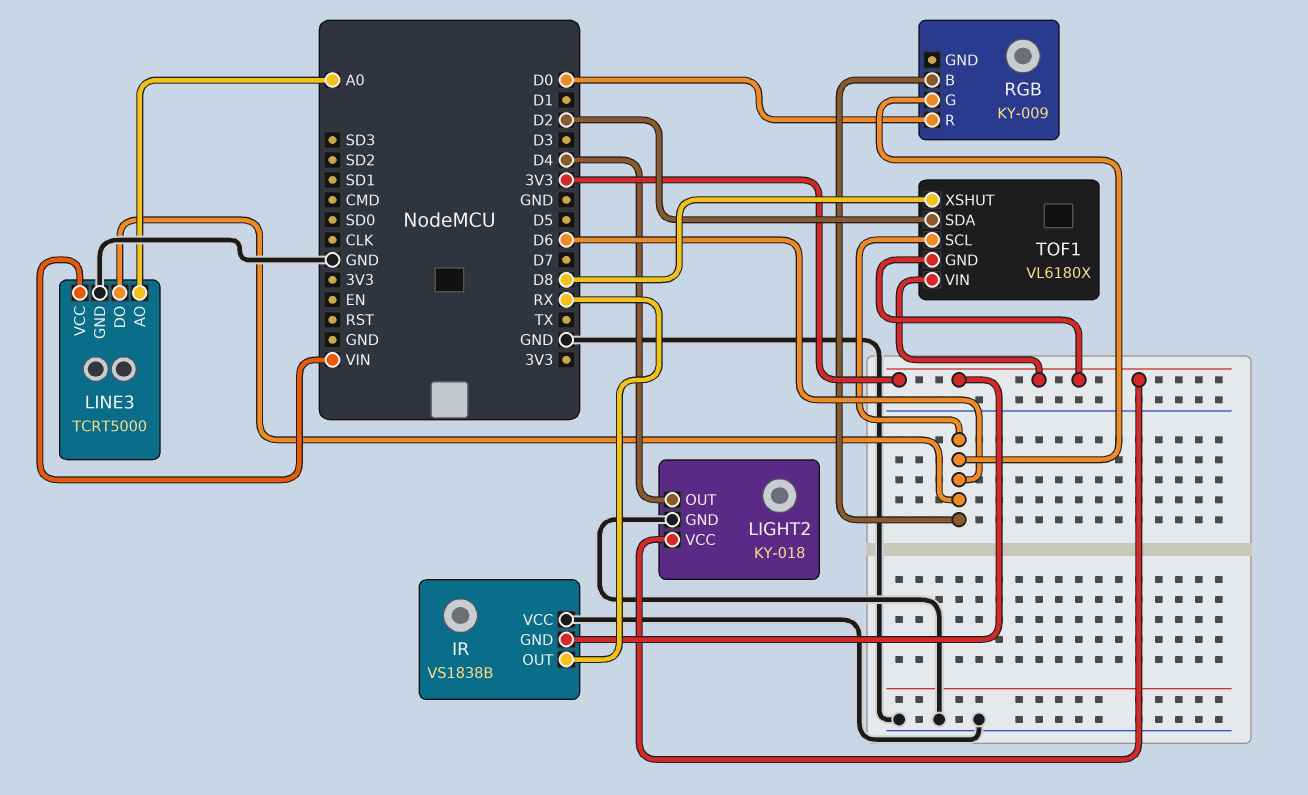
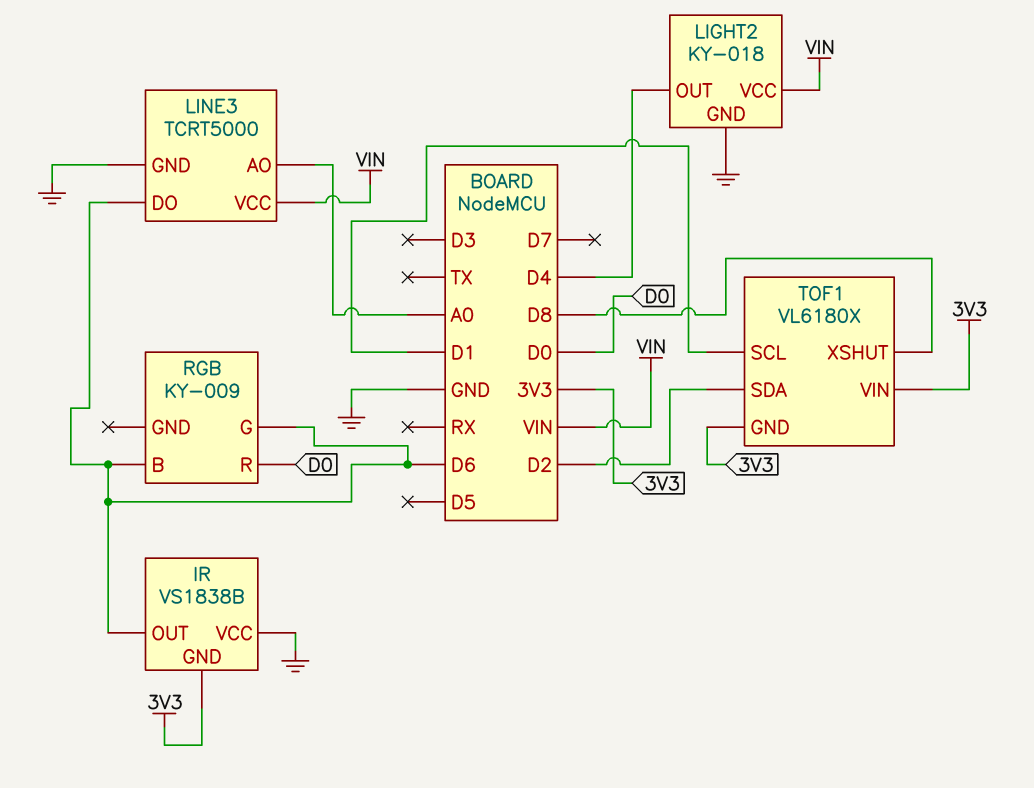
IR pin OUT: RX -> D6
LIGHT2 pin VCC: 3V3 -> VIN
TOF1 pin SCL: D6 -> D1

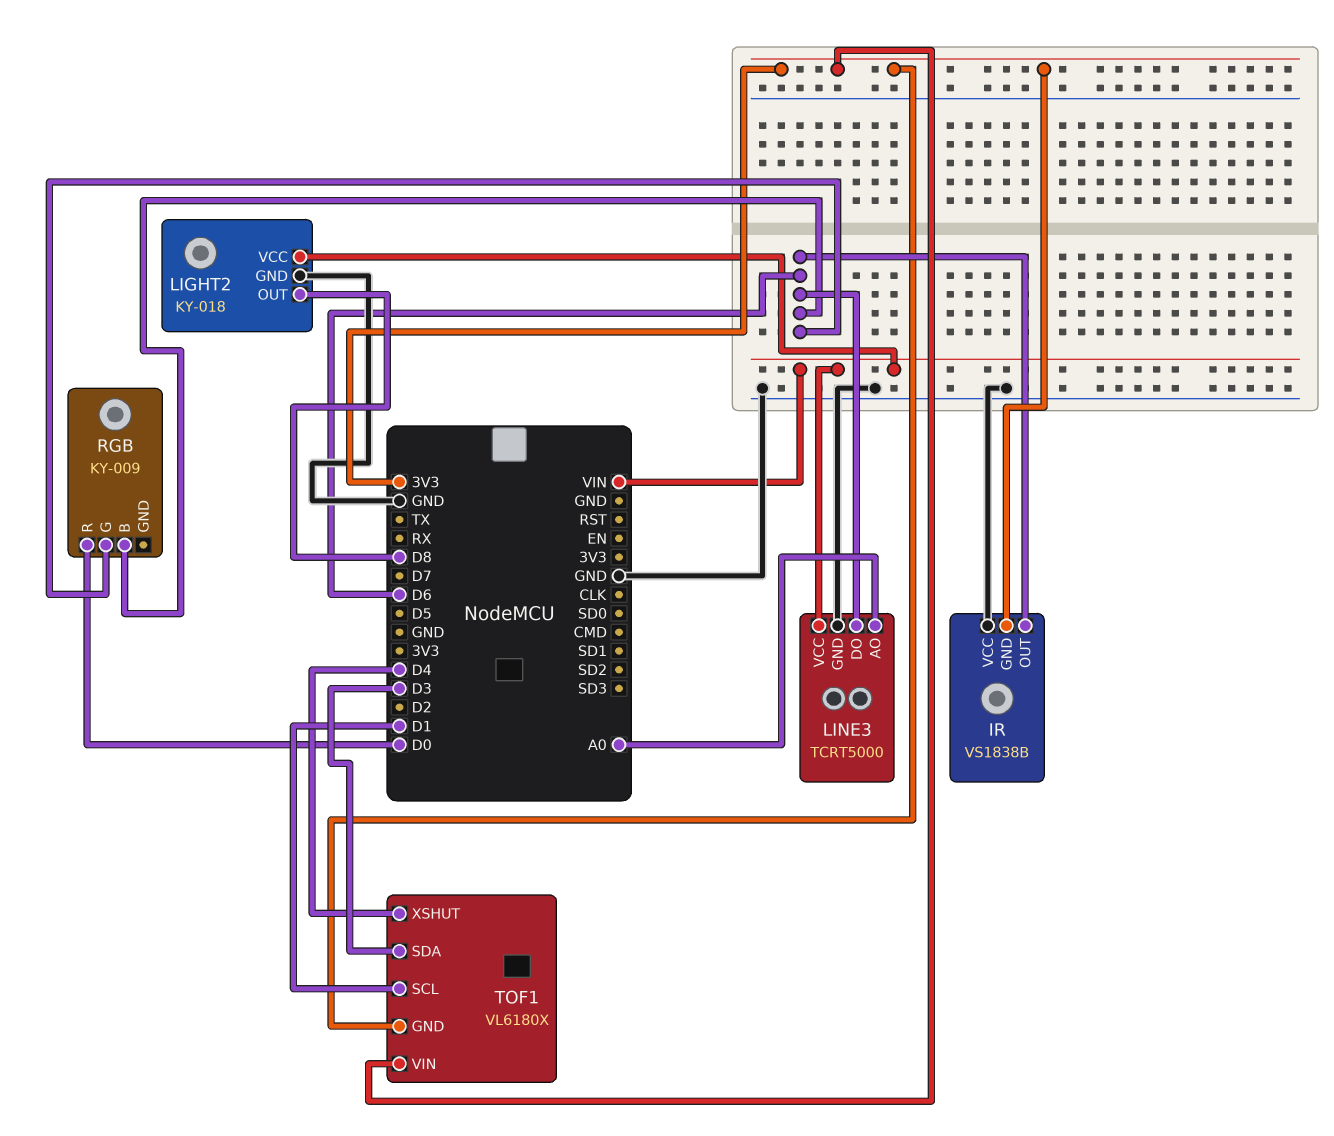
LIGHT2 pin OUT: D4 -> D8
TOF1 pin SDA: D2 -> D3
TOF1 pin XSHUT: D8 -> D4

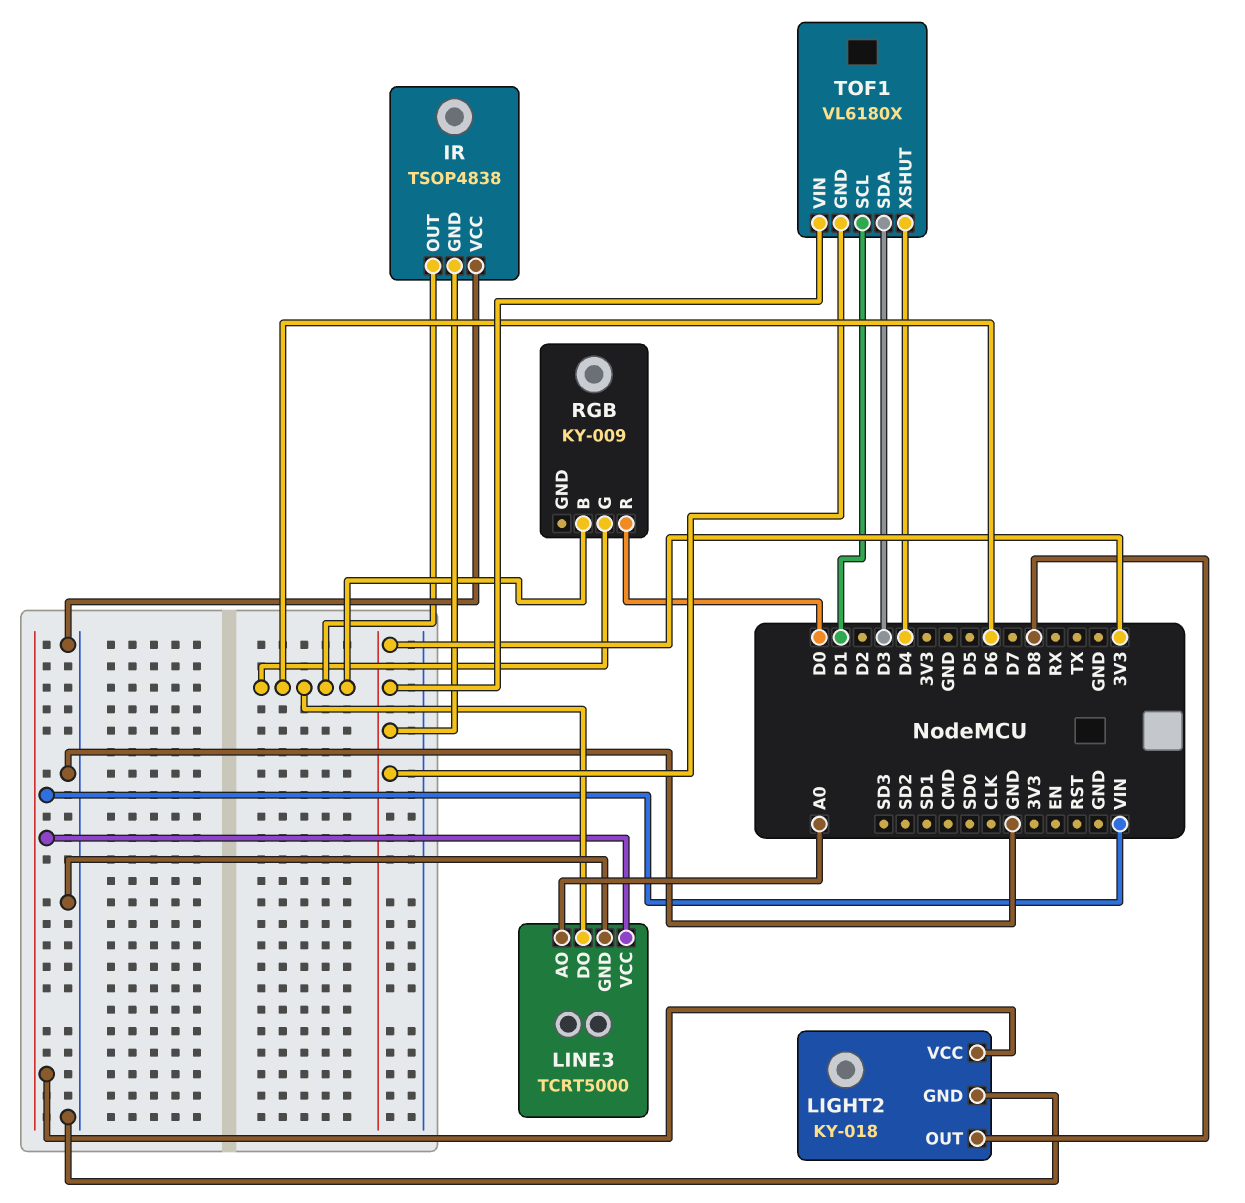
IR: VS1838B -> TSOP4838

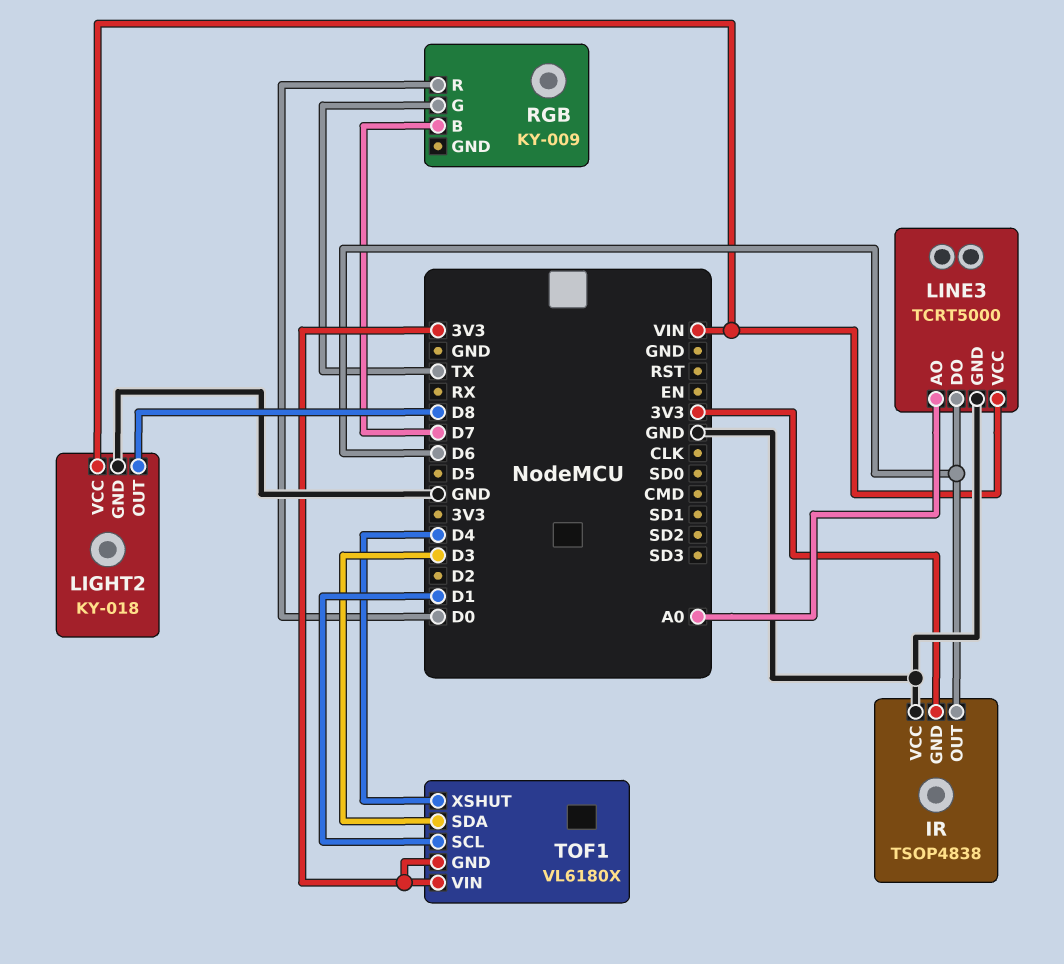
RGB pin B: D6 -> D7
RGB pin G: D6 -> TX

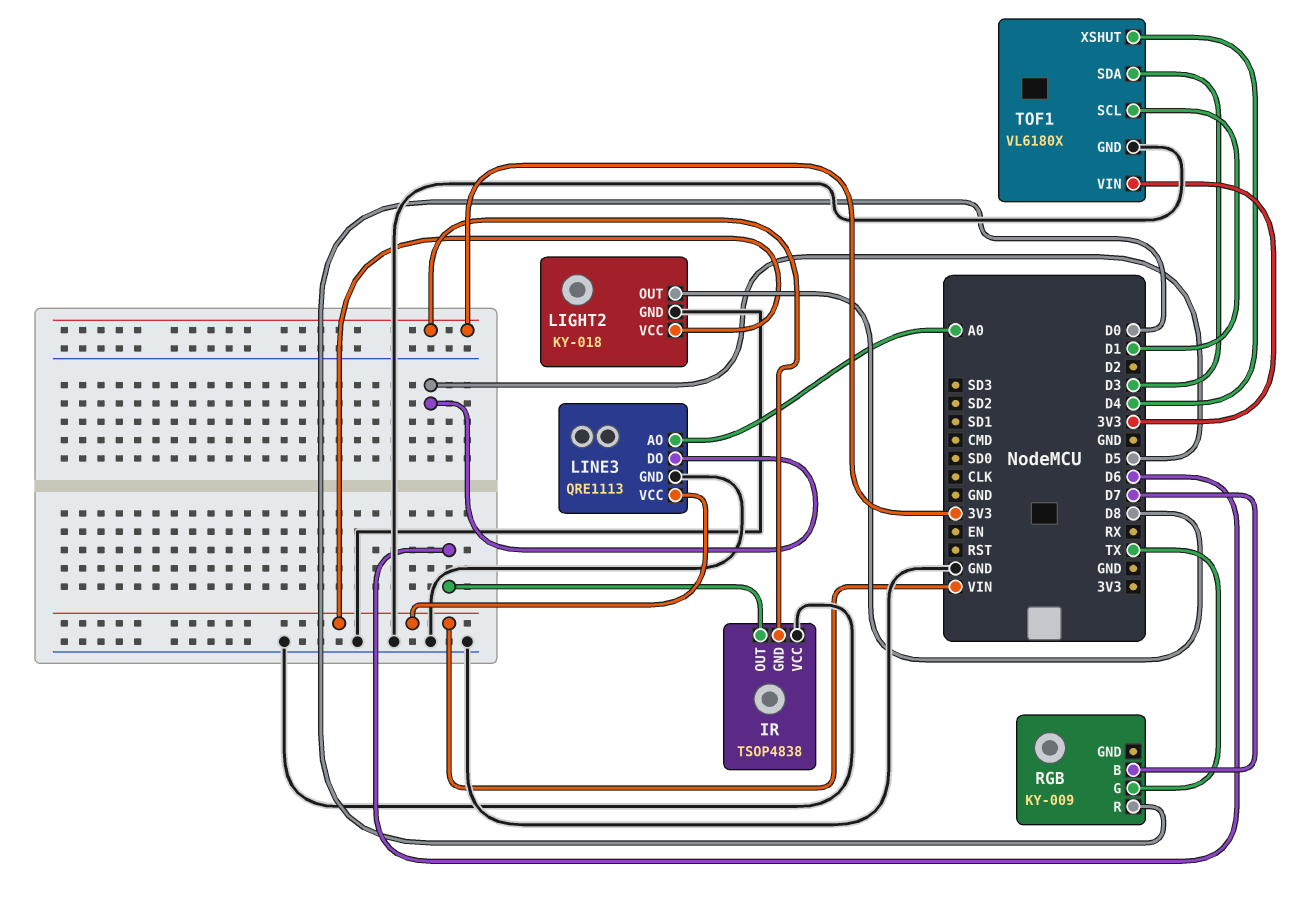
LINE3: TCRT5000 -> QRE1113
LINE3 pin DO: D6 -> D5
TOF1 pin GND: 3V3 -> GND

